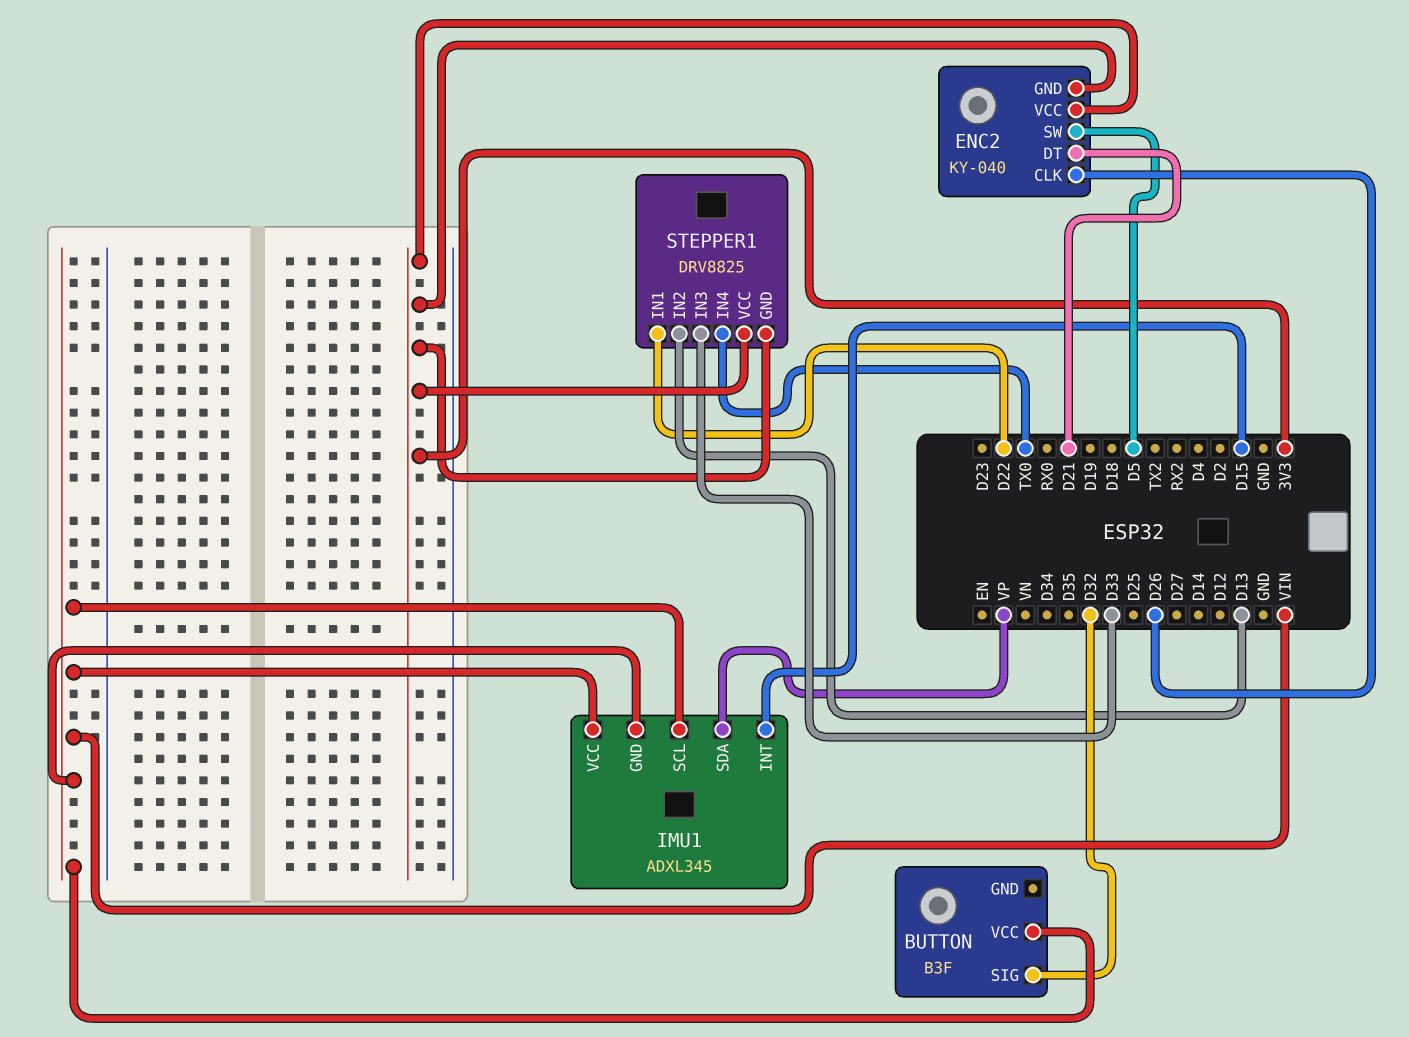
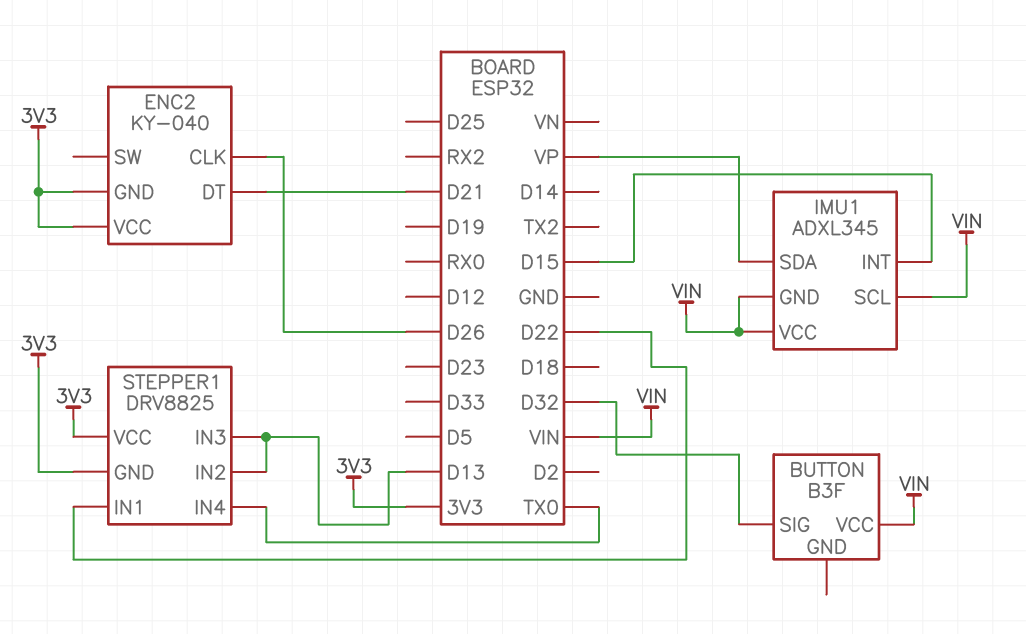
ENC2 pin SW: D5 -> none
STEPPER1 pin IN3: D33 -> D13

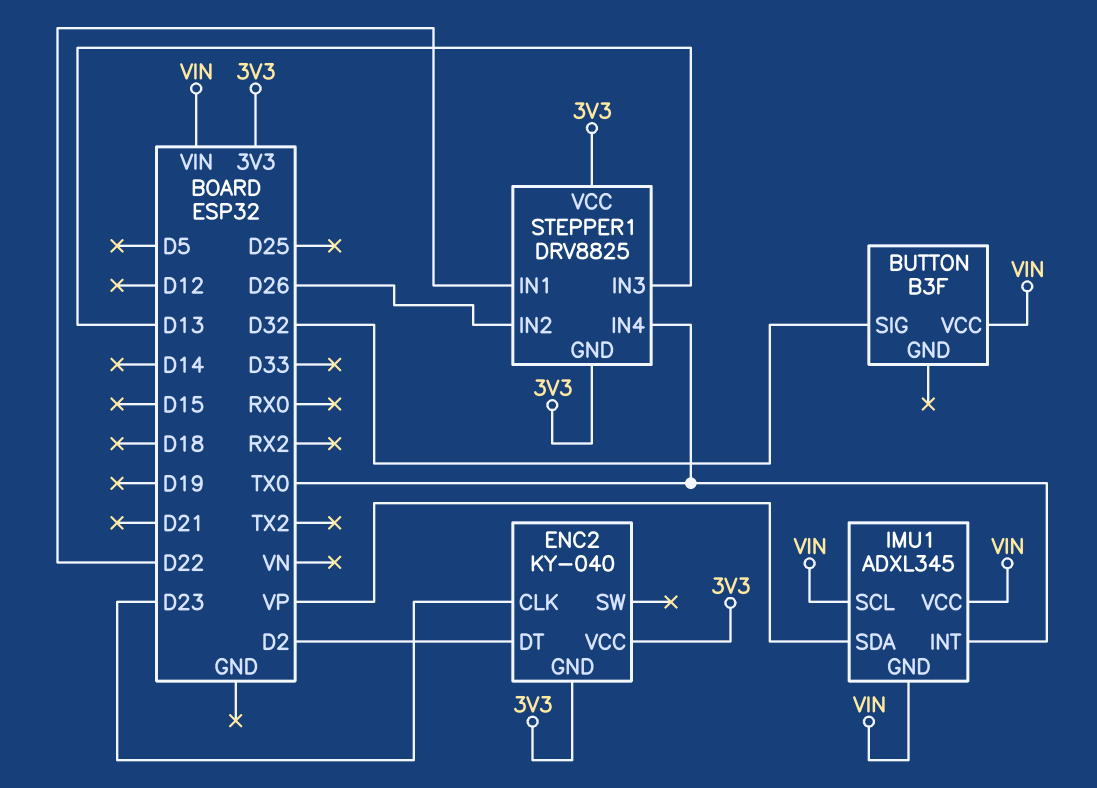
ENC2 pin CLK: D26 -> D23
ENC2 pin DT: D21 -> D2
IMU1 pin INT: D15 -> TX0
STEPPER1 pin IN2: D13 -> D26

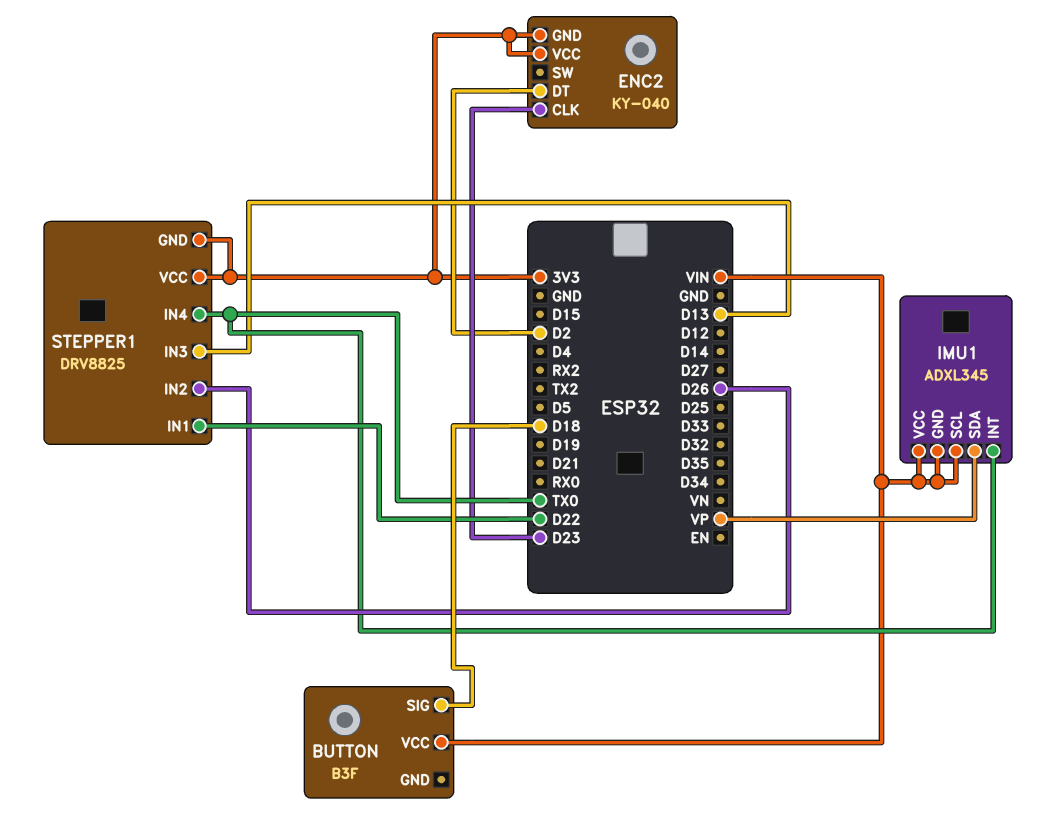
BUTTON pin SIG: D32 -> D18

